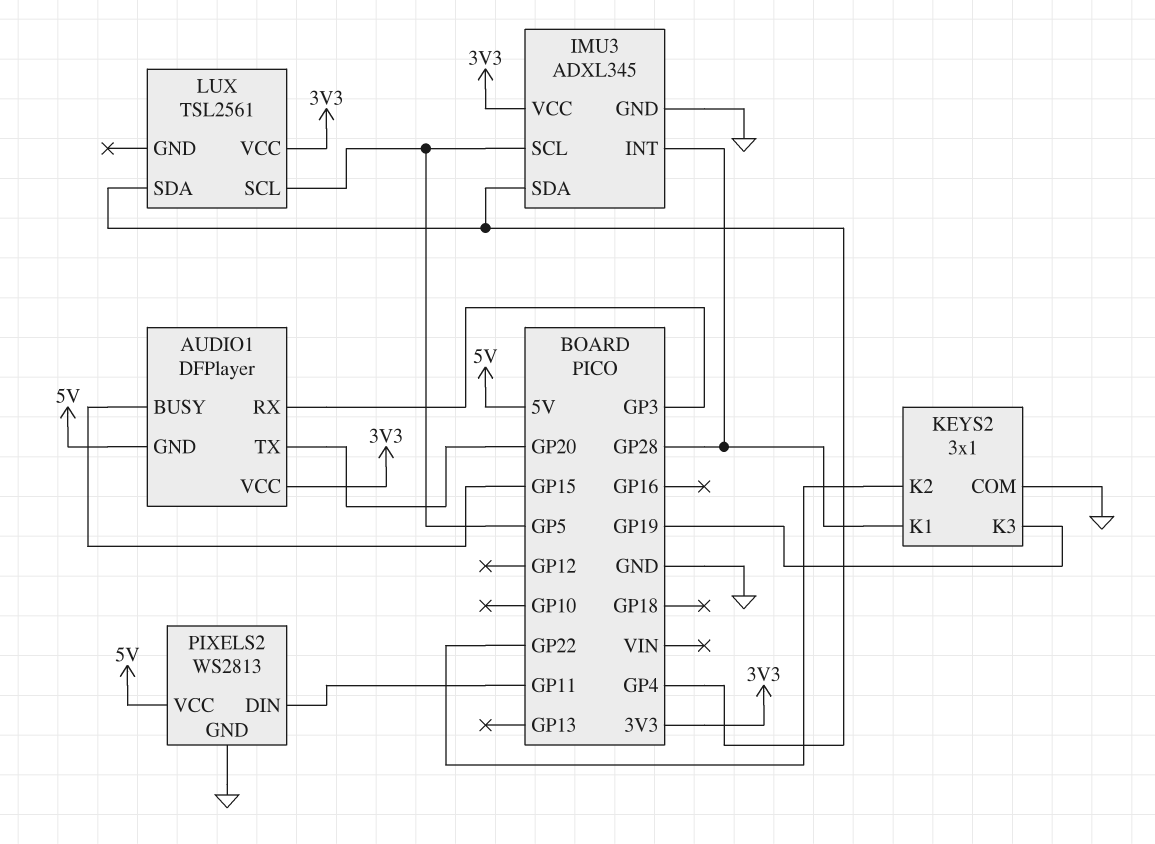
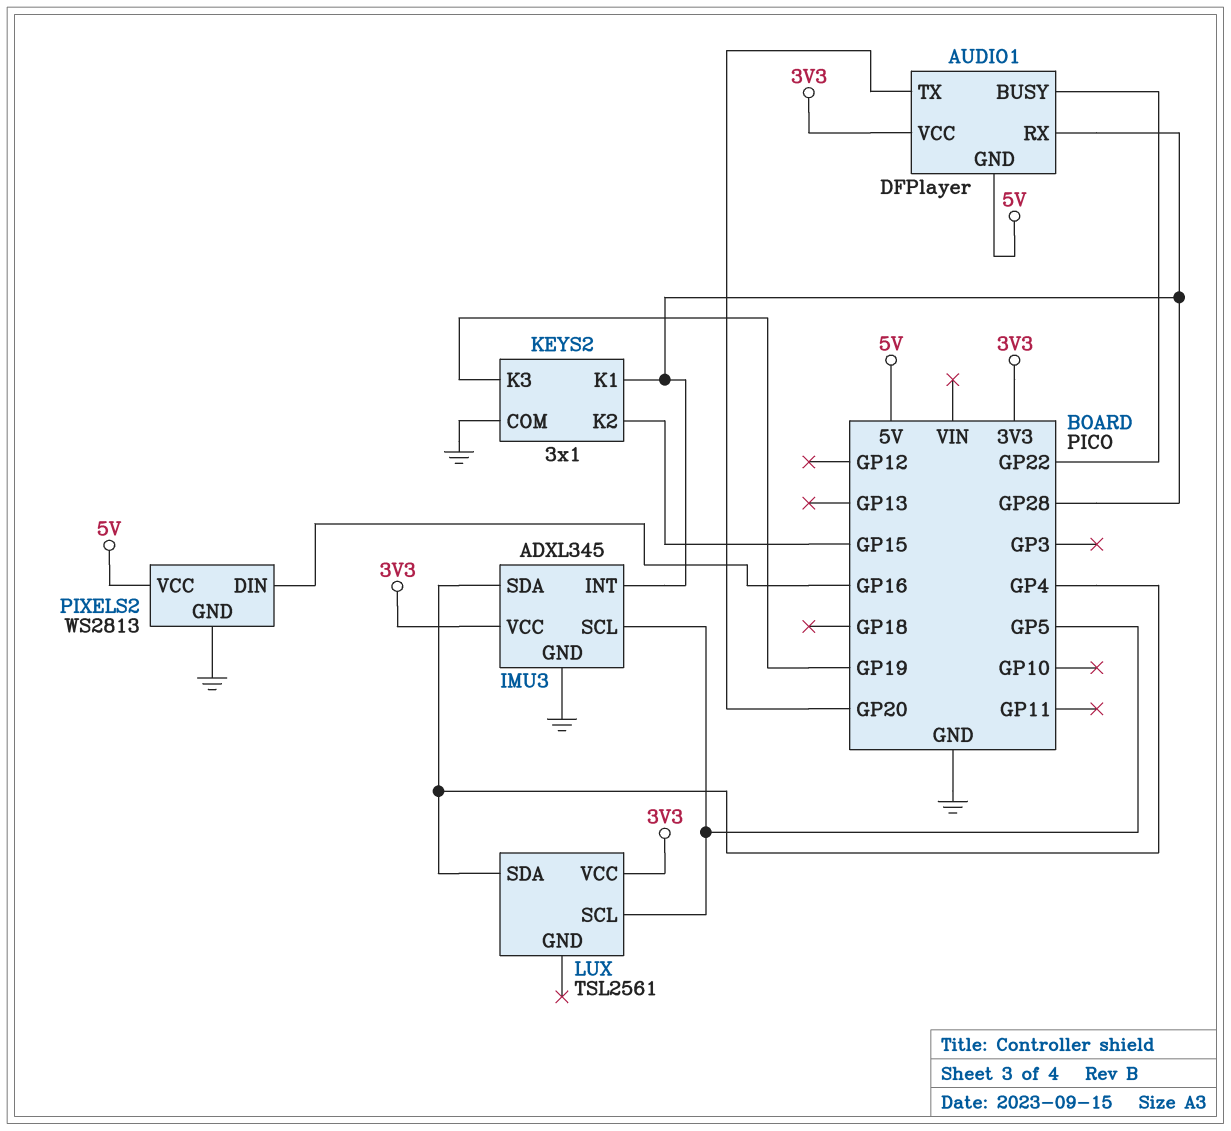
AUDIO1 pin BUSY: GP15 -> GP22
AUDIO1 pin RX: GP3 -> GP28
KEYS2 pin K2: GP22 -> GP15
PIXELS2 pin DIN: GP11 -> GP16

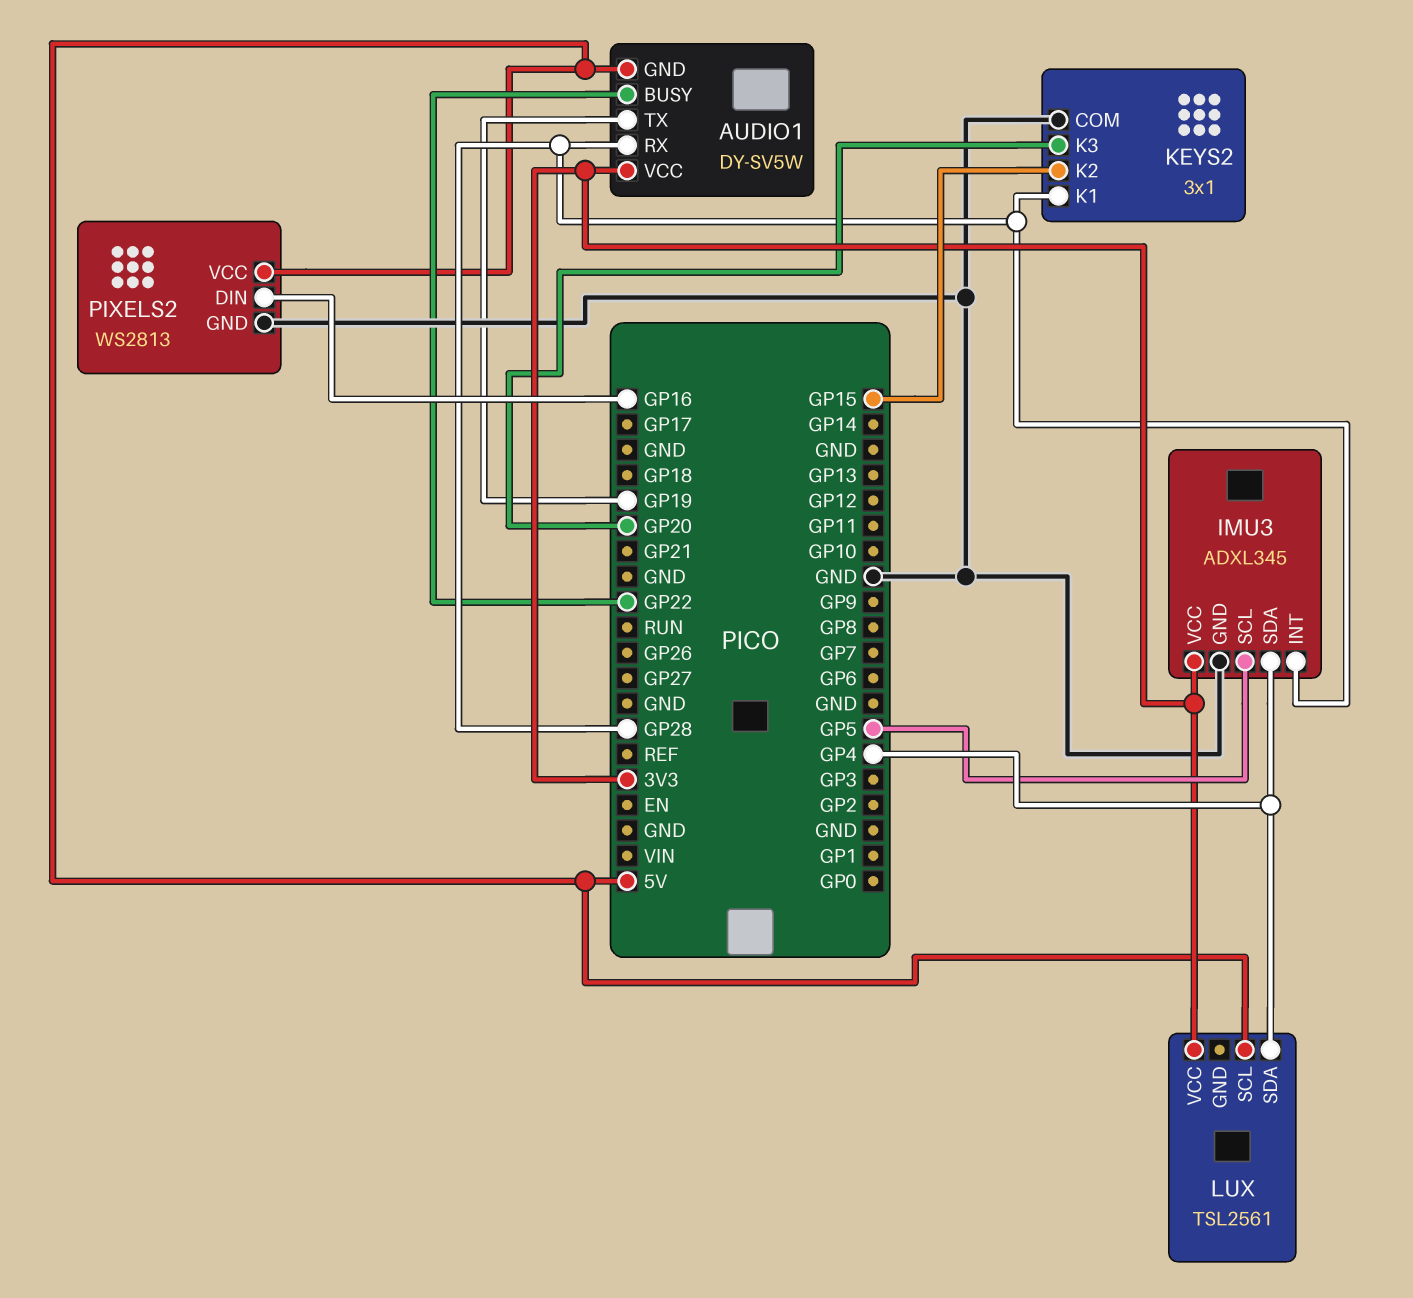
AUDIO1: DFPlayer -> DY-SV5W
AUDIO1 pin TX: GP20 -> GP19
KEYS2 pin K3: GP19 -> GP20
LUX pin SCL: GP5 -> 5V

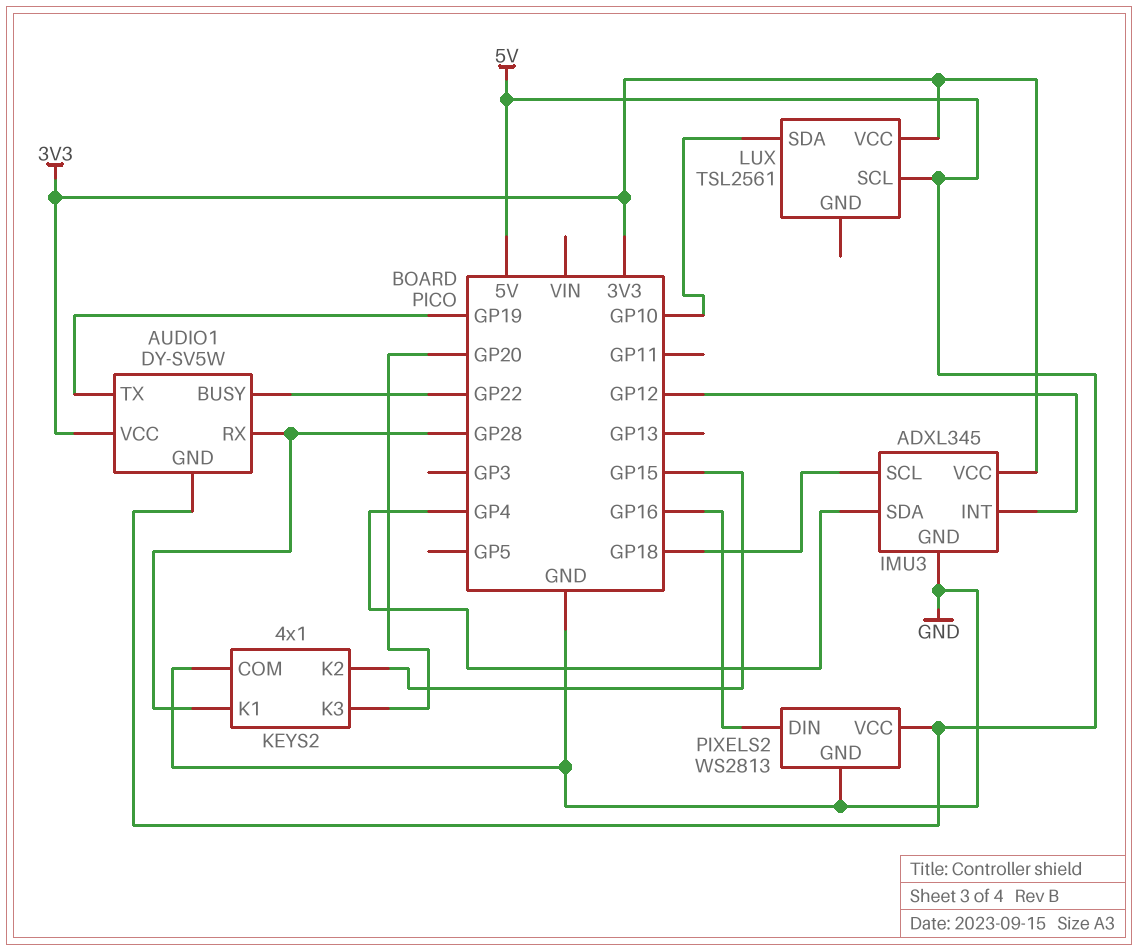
IMU3 pin INT: GP28 -> GP12
IMU3 pin SCL: GP5 -> GP18
KEYS2: 3x1 -> 4x1
LUX pin SDA: GP4 -> GP10

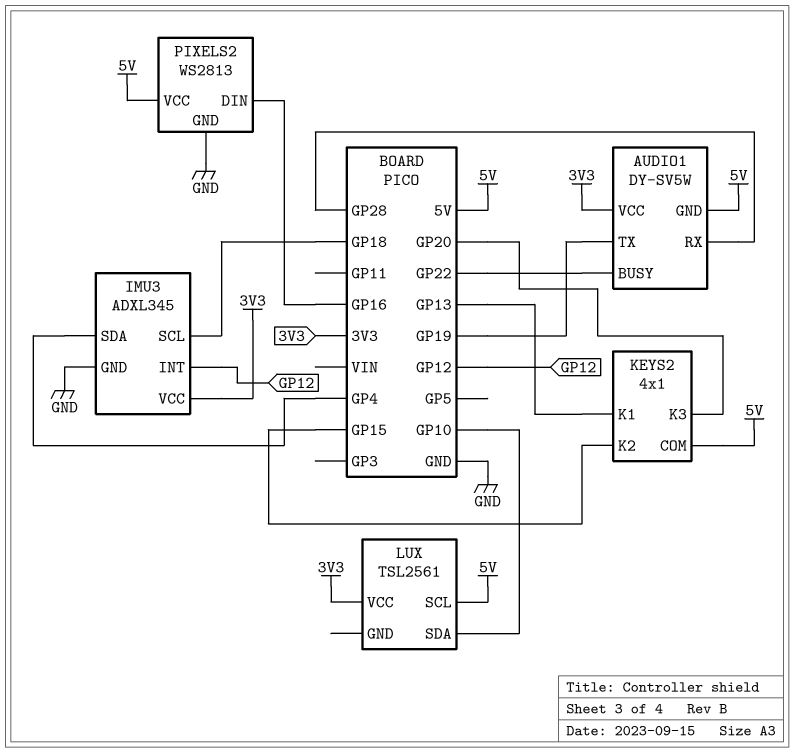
KEYS2 pin COM: GND -> 5V
KEYS2 pin K1: GP28 -> GP13

